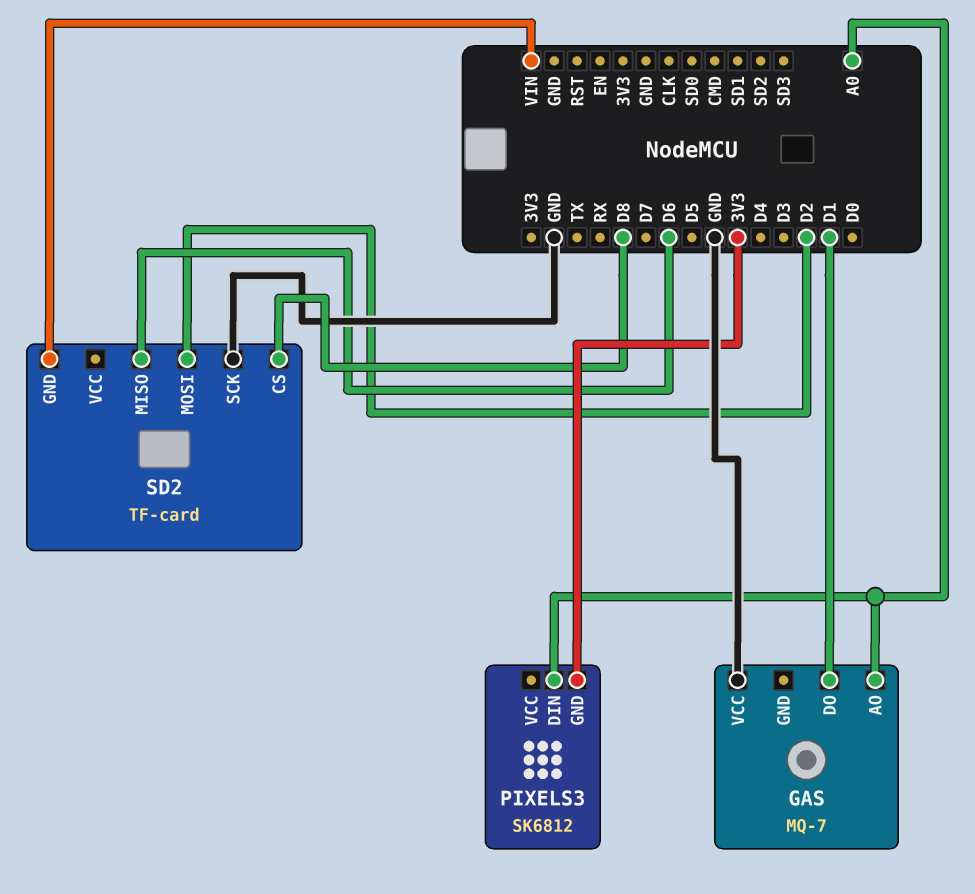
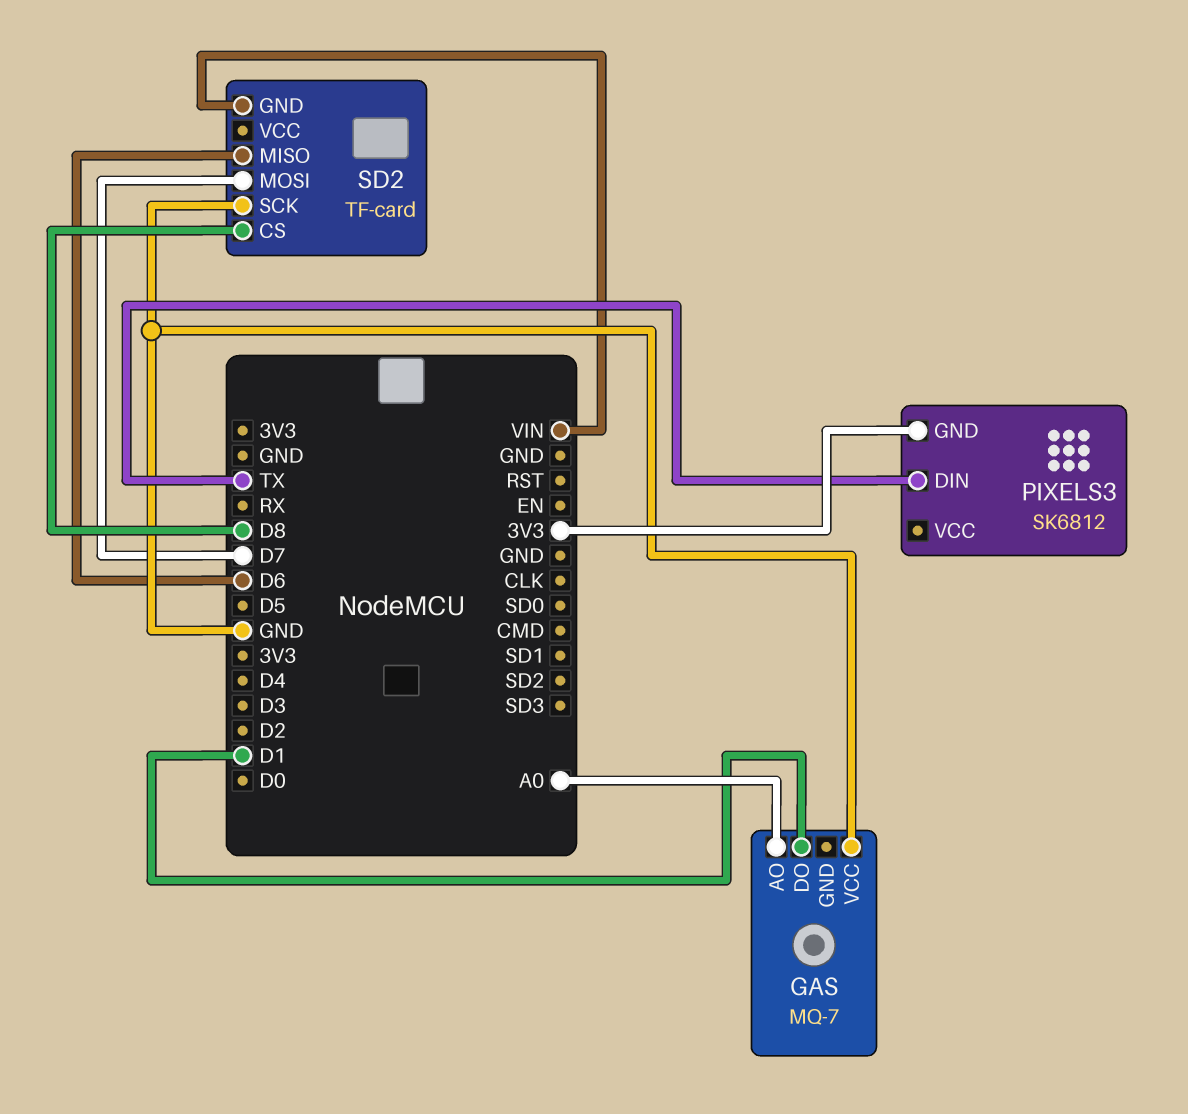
PIXELS3 pin DIN: A0 -> TX
SD2 pin MOSI: D2 -> D7

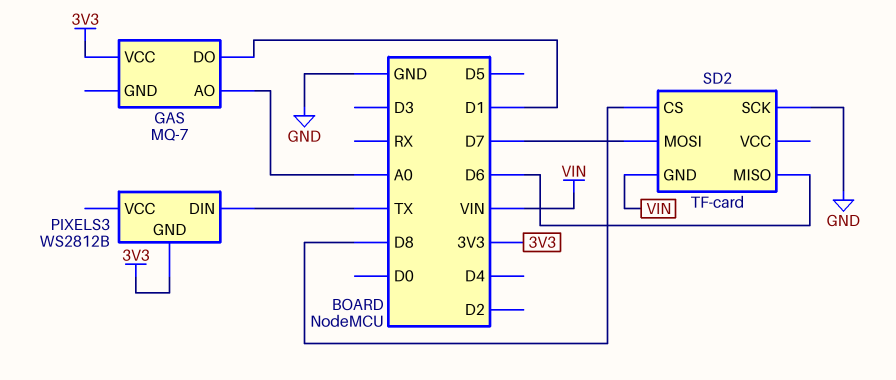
GAS pin VCC: GND -> 3V3
PIXELS3: SK6812 -> WS2812B

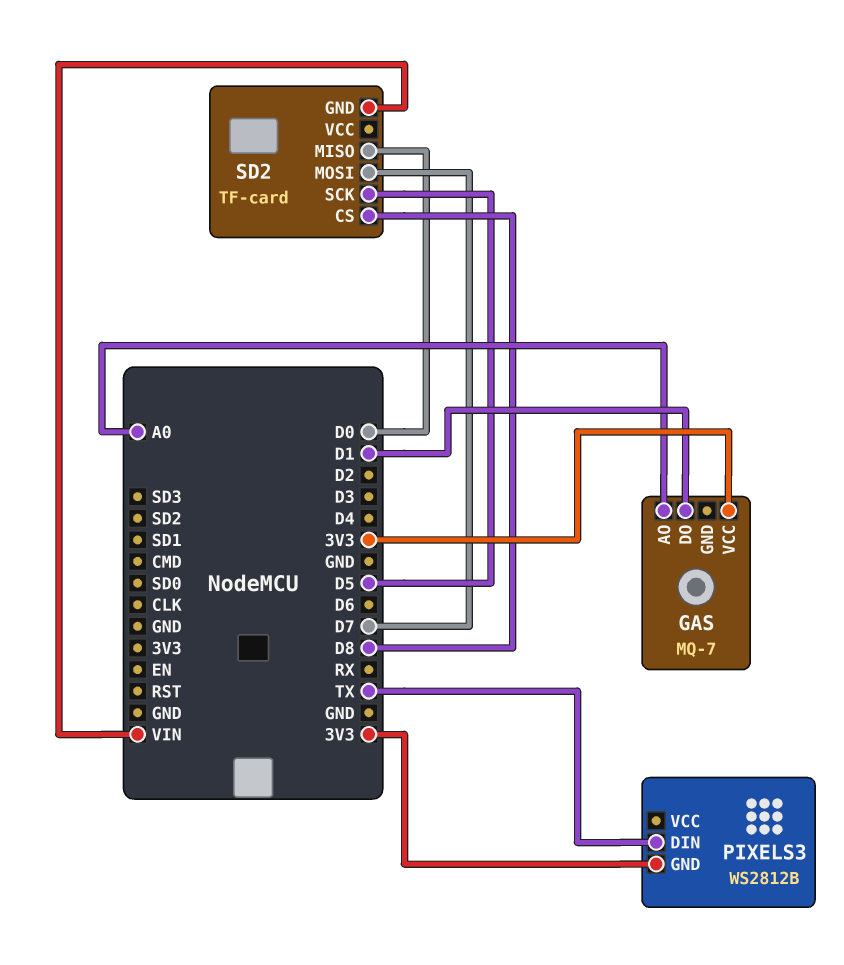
SD2 pin MISO: D6 -> D0
SD2 pin SCK: GND -> D5

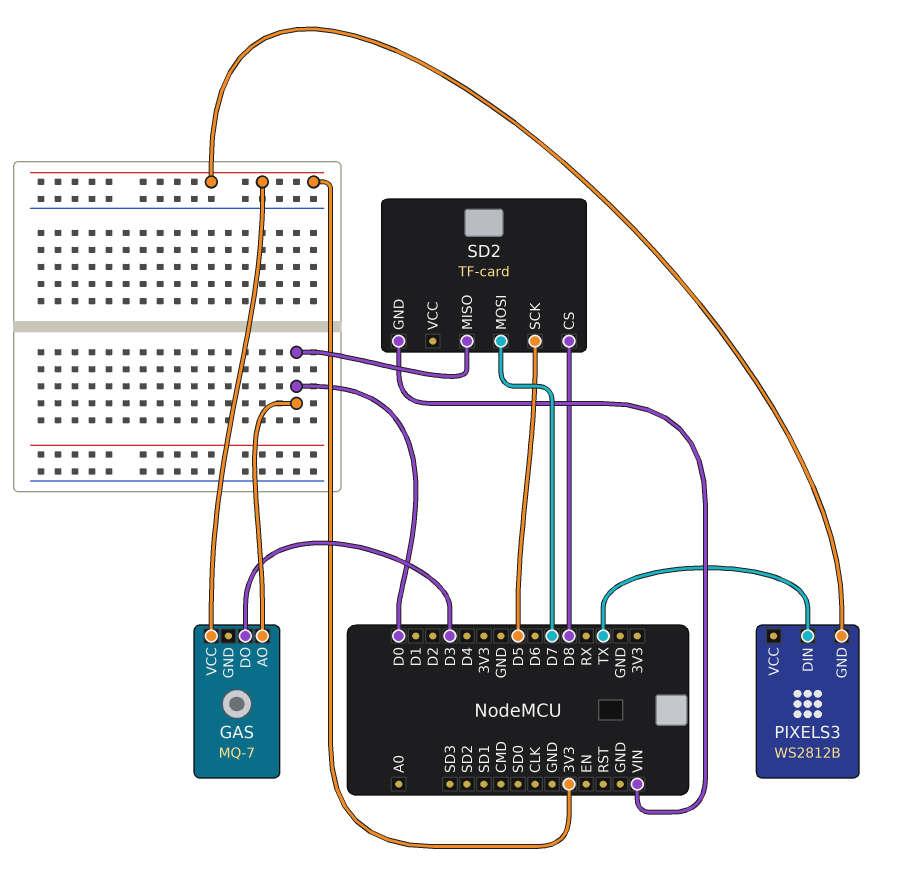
GAS pin AO: A0 -> D0
GAS pin DO: D1 -> D3

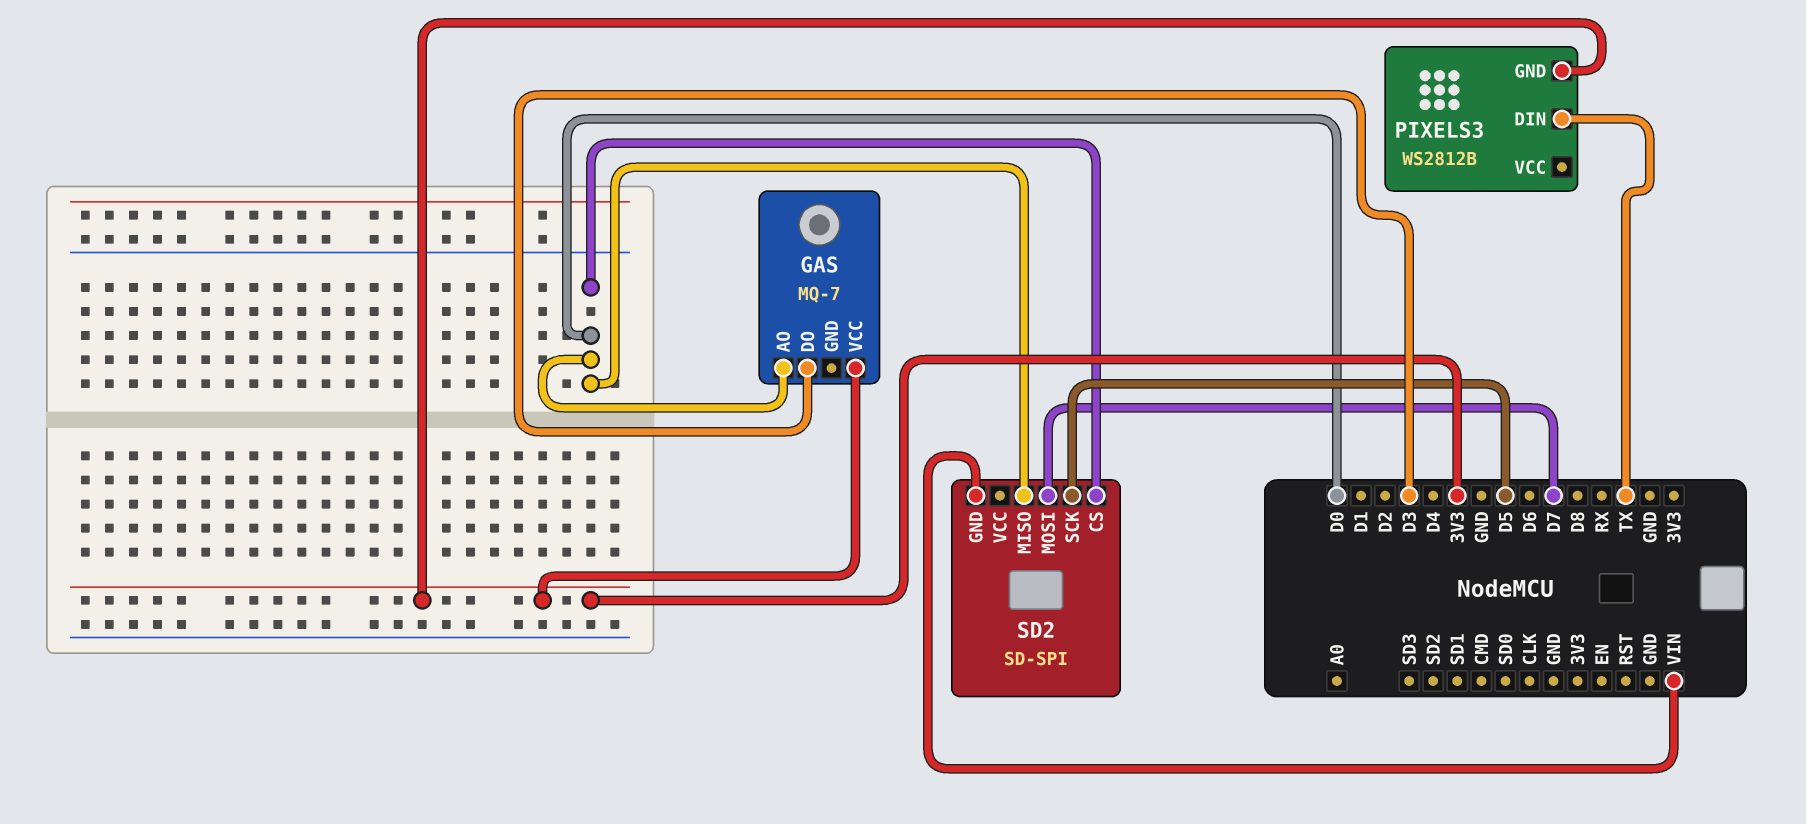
SD2: TF-card -> SD-SPI
SD2 pin CS: D8 -> D0

